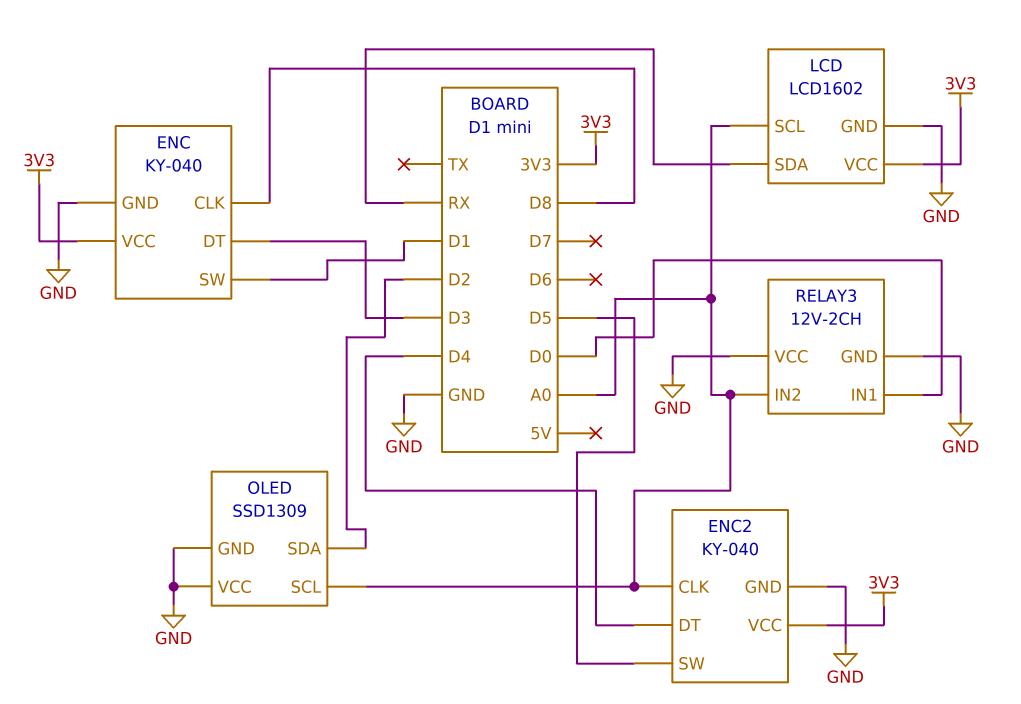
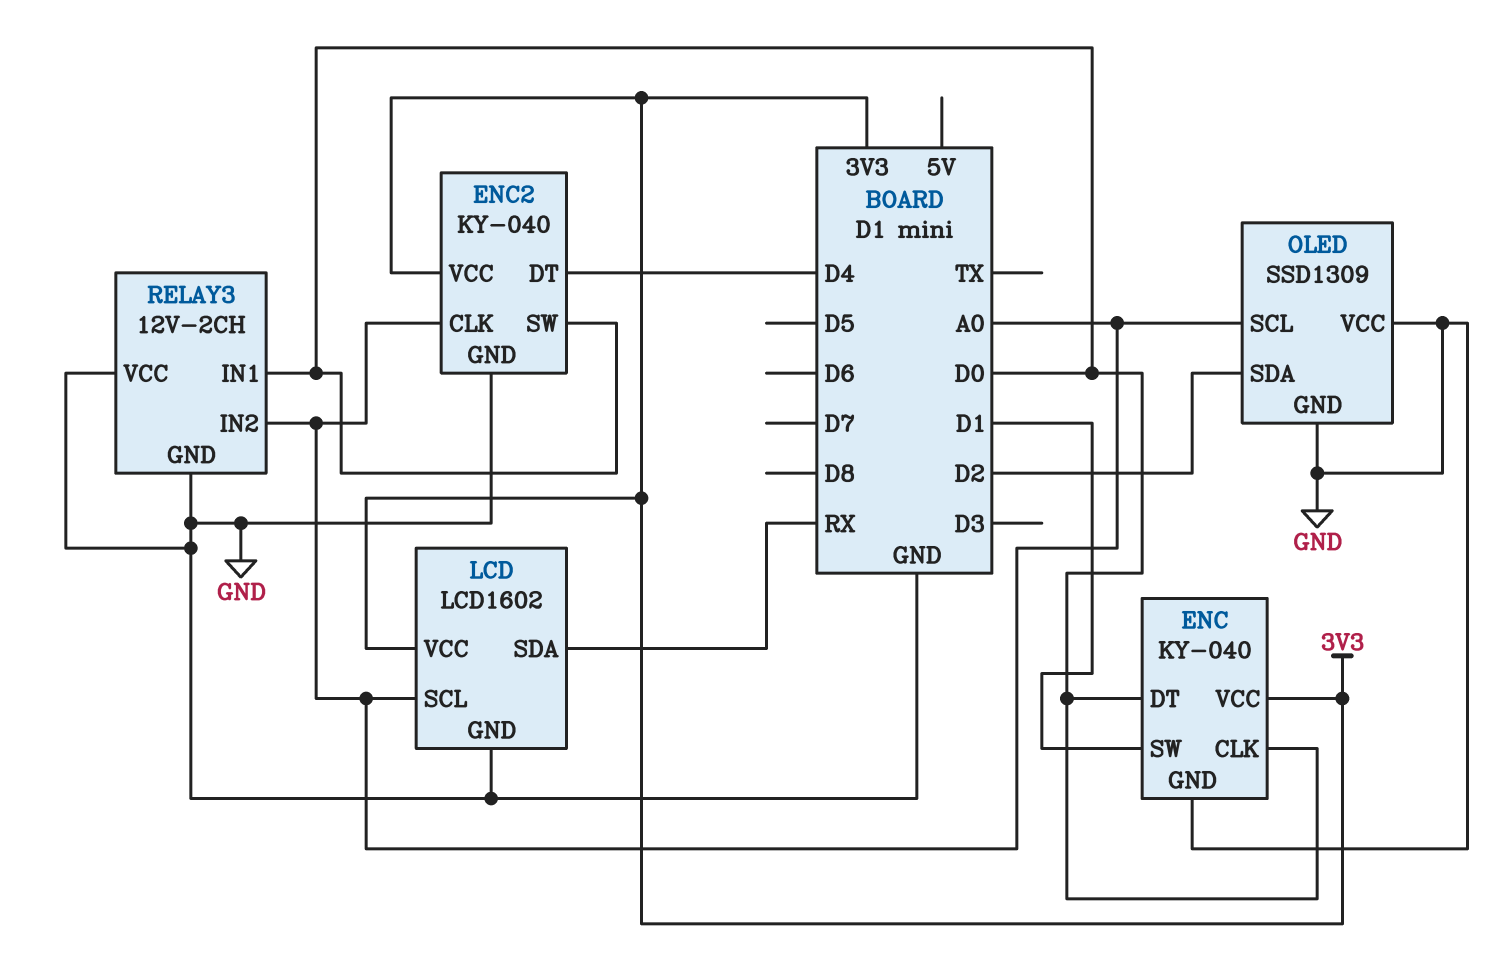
ENC pin CLK: D8 -> D0
ENC pin DT: D3 -> D0
ENC2 pin SW: D5 -> D0

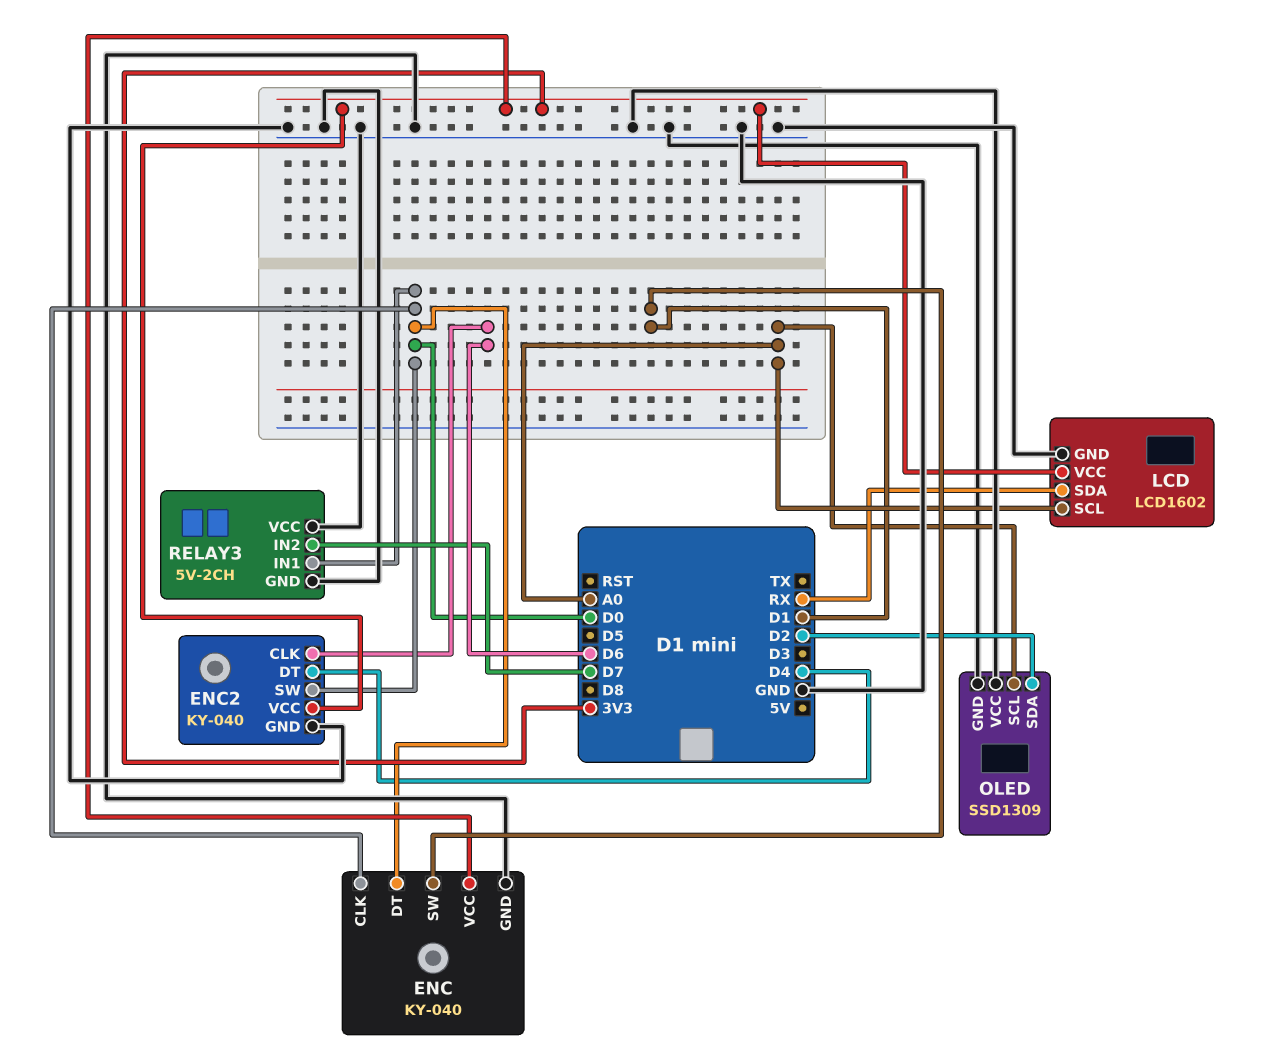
ENC2 pin CLK: A0 -> D6
RELAY3: 12V-2CH -> 5V-2CH
RELAY3 pin IN2: A0 -> D7

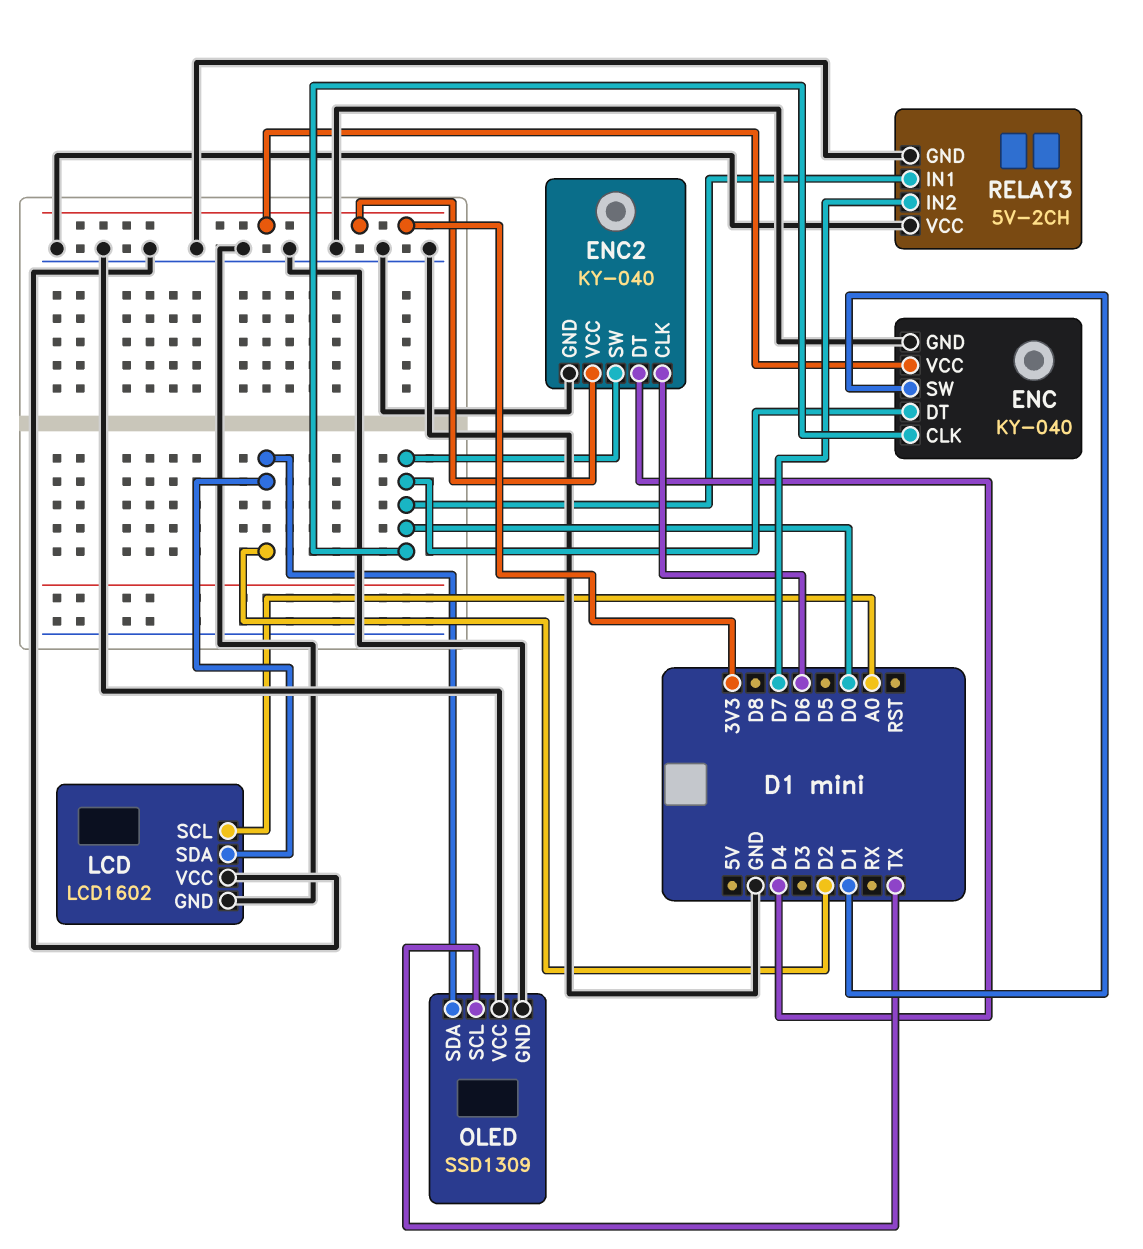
LCD pin SDA: RX -> D2
LCD pin VCC: 3V3 -> GND
OLED pin SCL: A0 -> TX

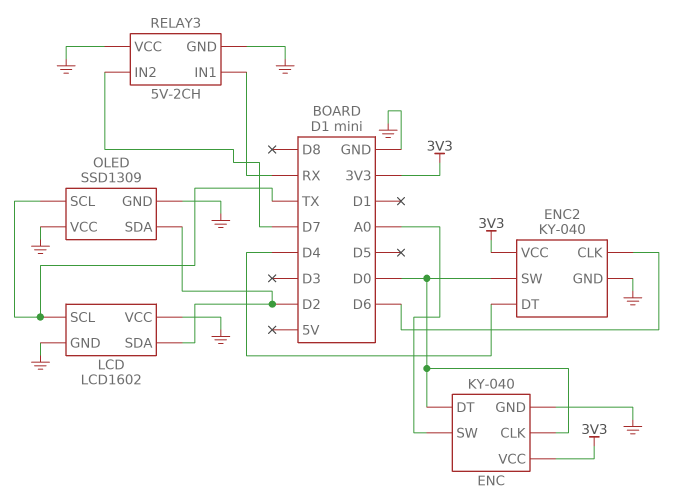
ENC pin SW: D1 -> A0
LCD pin SCL: A0 -> TX
RELAY3 pin IN1: D0 -> RX

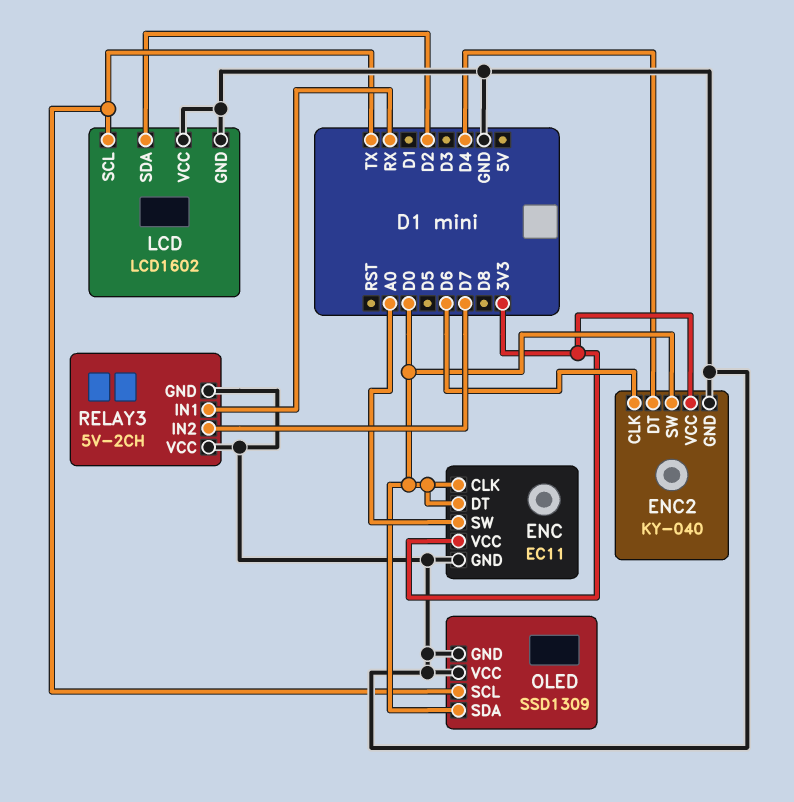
ENC: KY-040 -> EC11
OLED pin SDA: D2 -> D0

